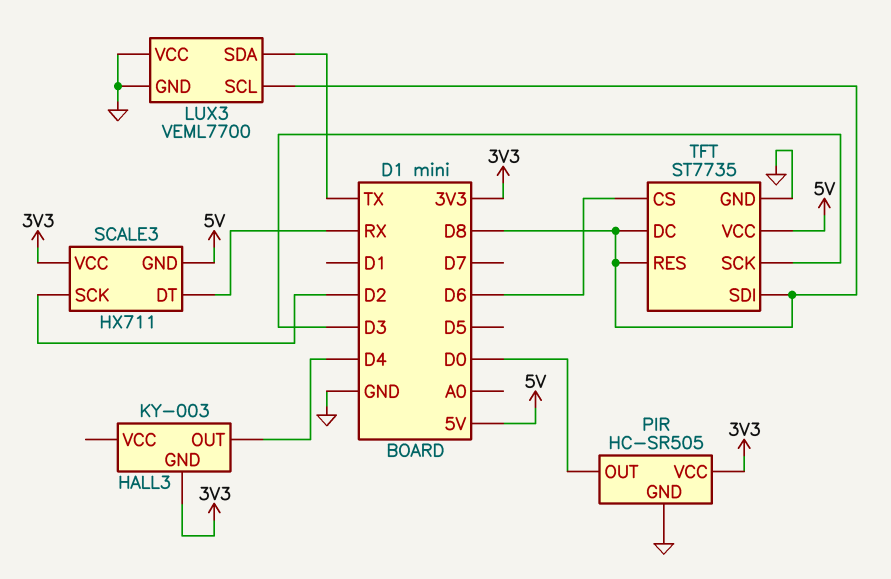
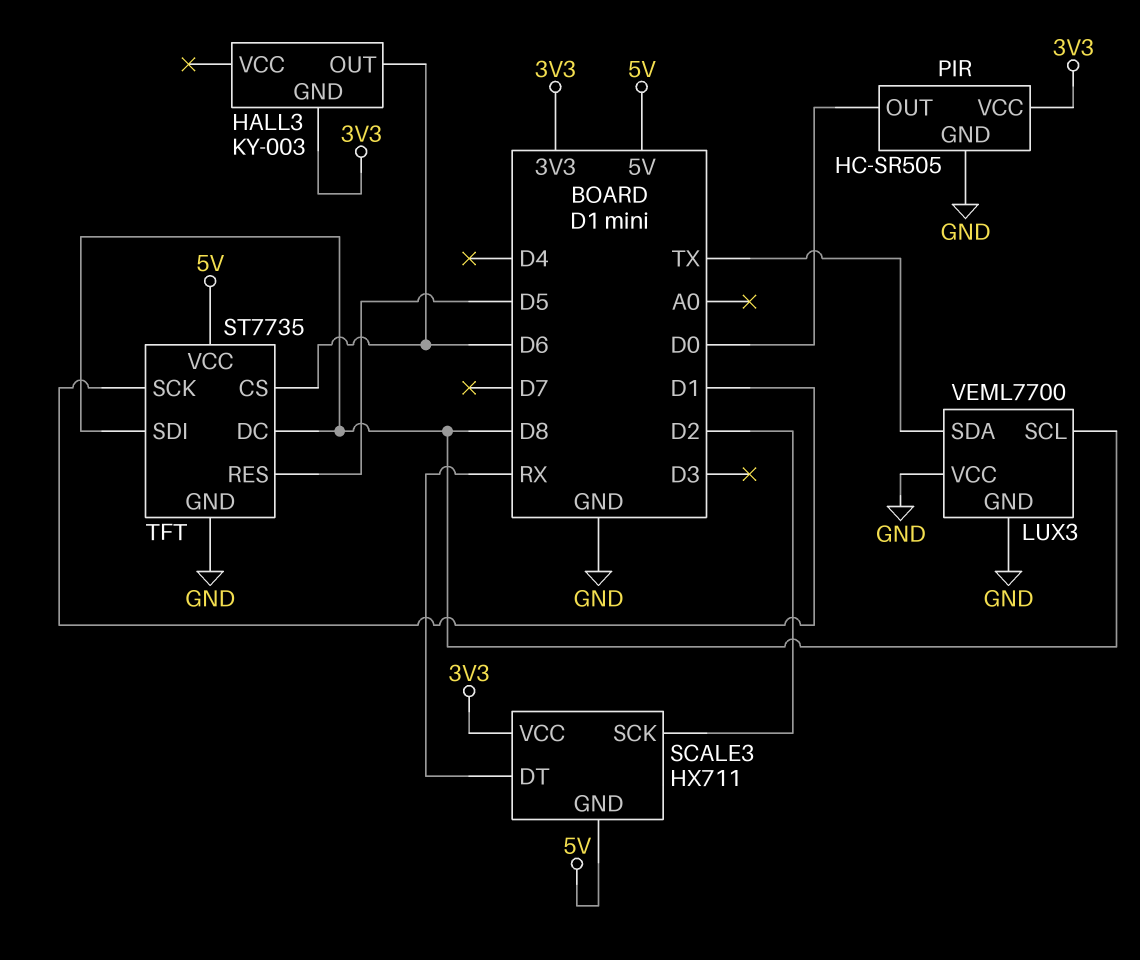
HALL3 pin OUT: D4 -> D6
TFT pin RES: D8 -> D5
TFT pin SCK: D3 -> D1

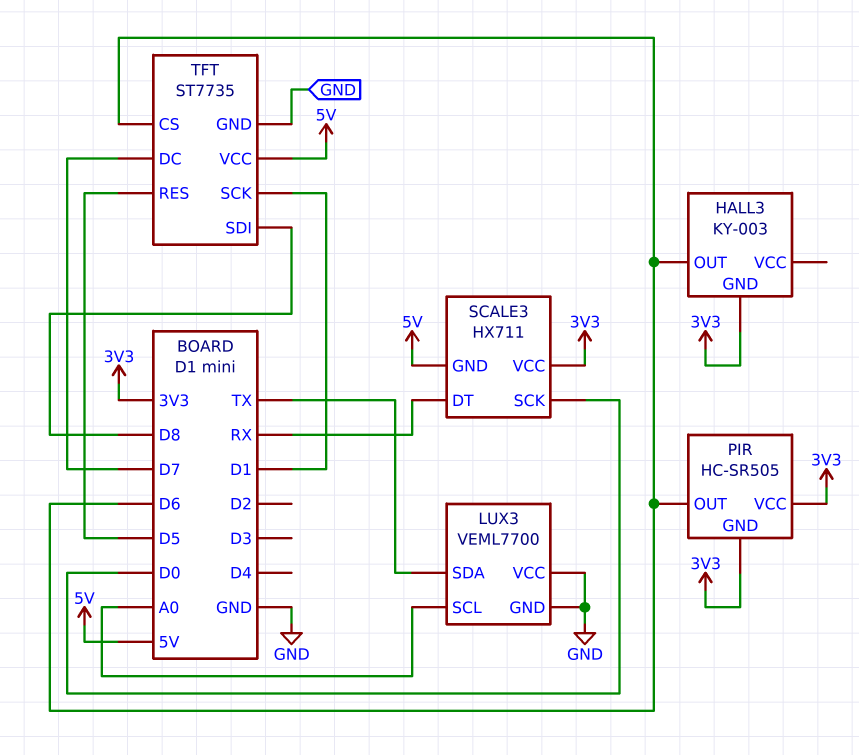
LUX3 pin SCL: D8 -> A0
PIR pin GND: GND -> 3V3
PIR pin OUT: D0 -> D6
SCALE3 pin SCK: D2 -> D0
TFT pin DC: D8 -> D7

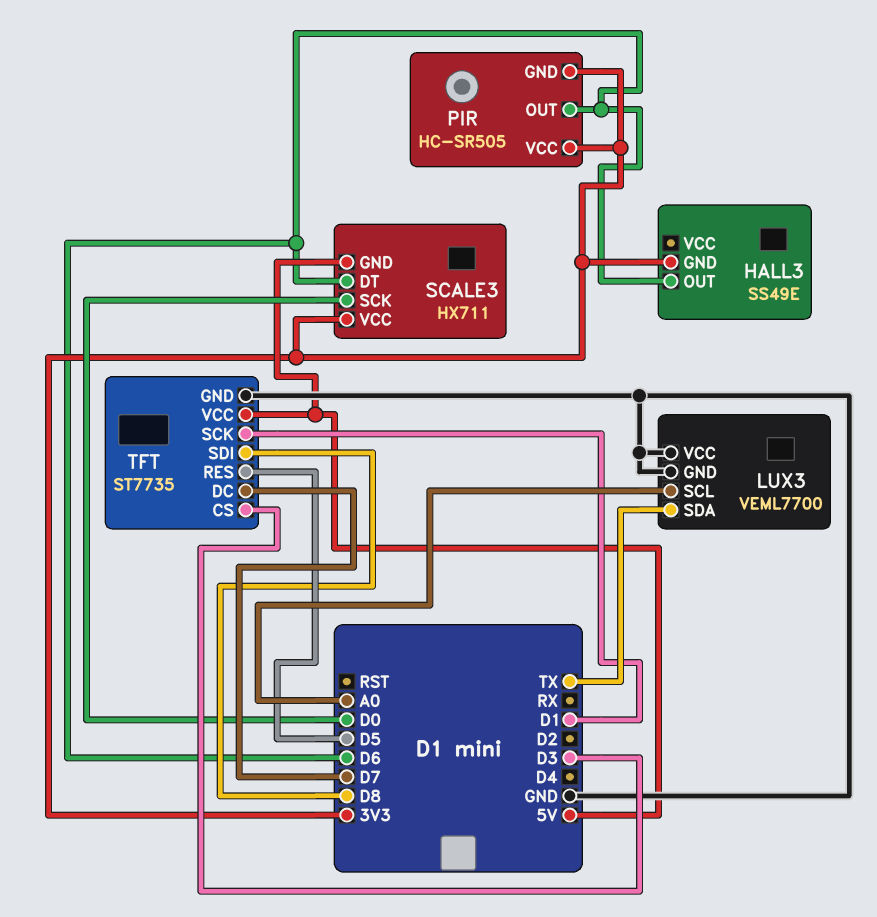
HALL3: KY-003 -> SS49E
SCALE3 pin DT: RX -> D6
TFT pin CS: D6 -> D3

